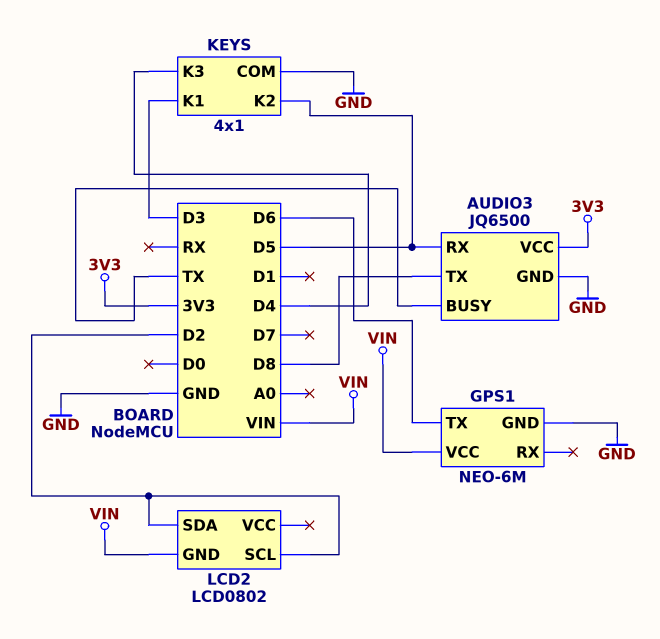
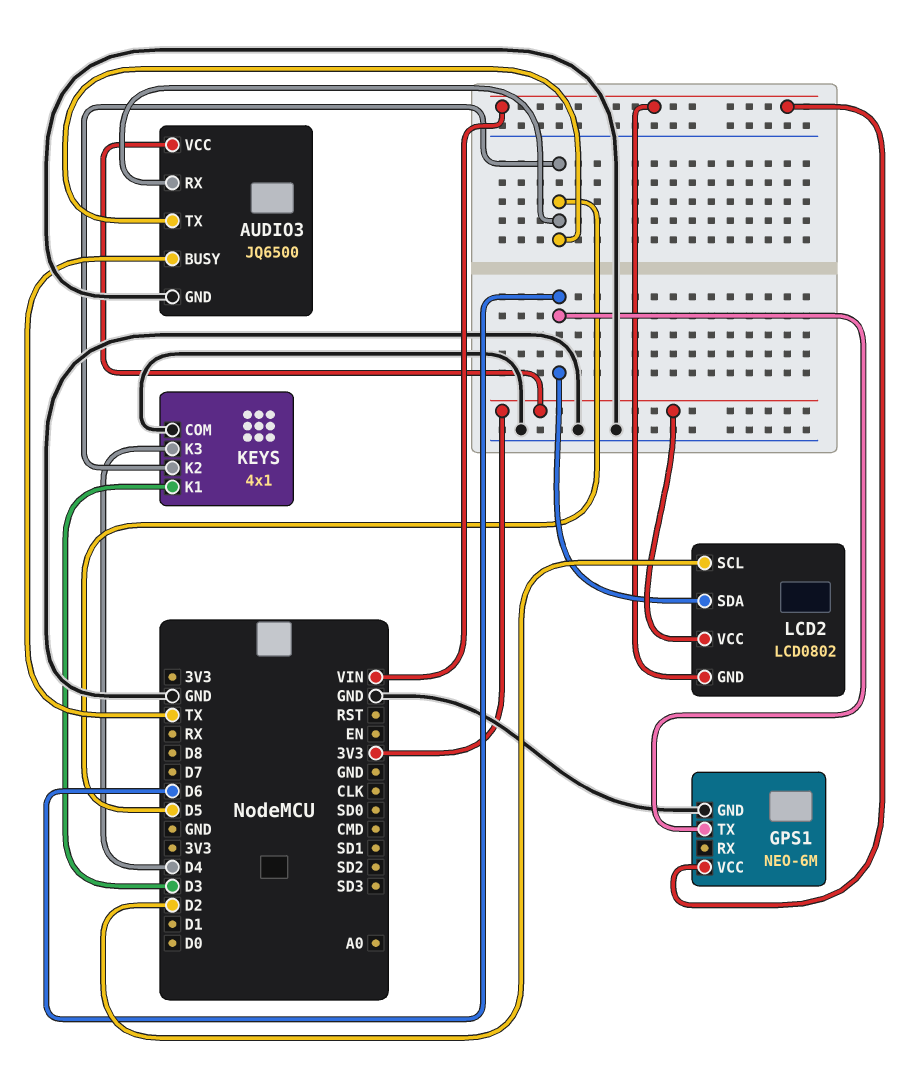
AUDIO3 pin TX: D8 -> D5
LCD2 pin SDA: D2 -> D6
LCD2 pin VCC: none -> 3V3

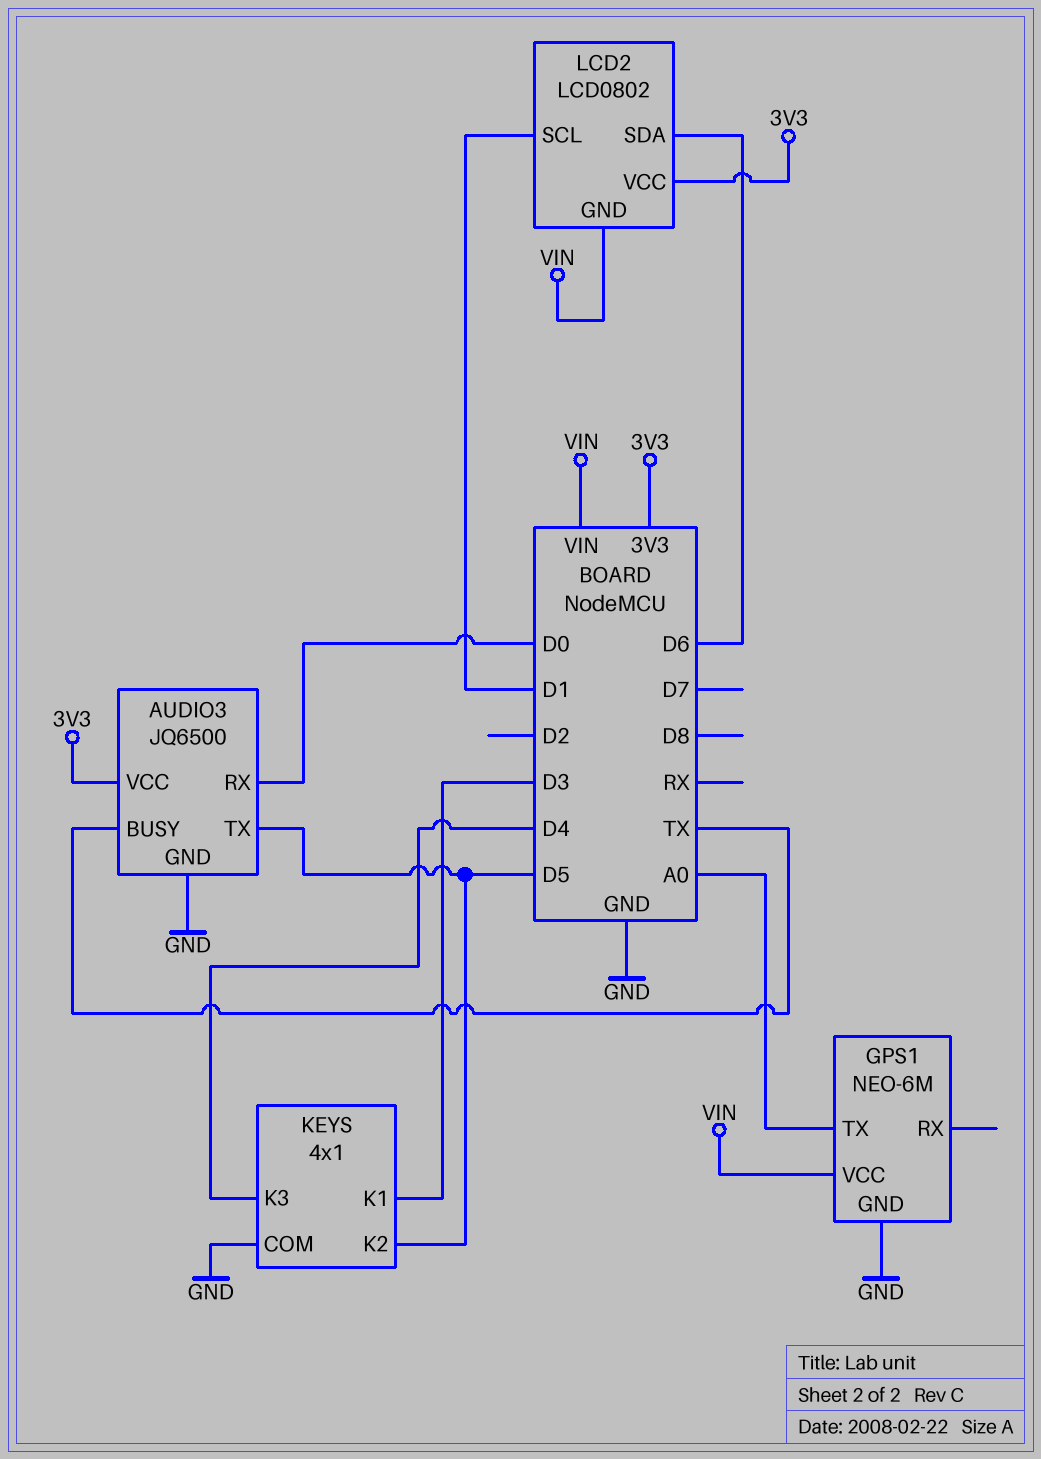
AUDIO3 pin RX: D5 -> D0
GPS1 pin TX: D6 -> A0
LCD2 pin SCL: D2 -> D1

